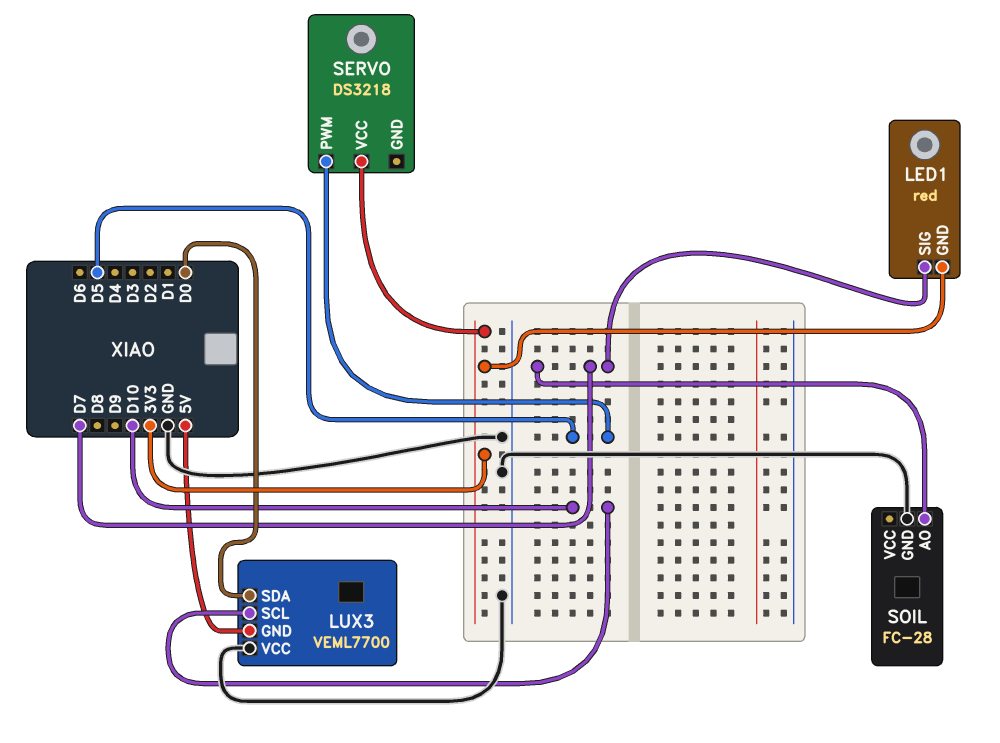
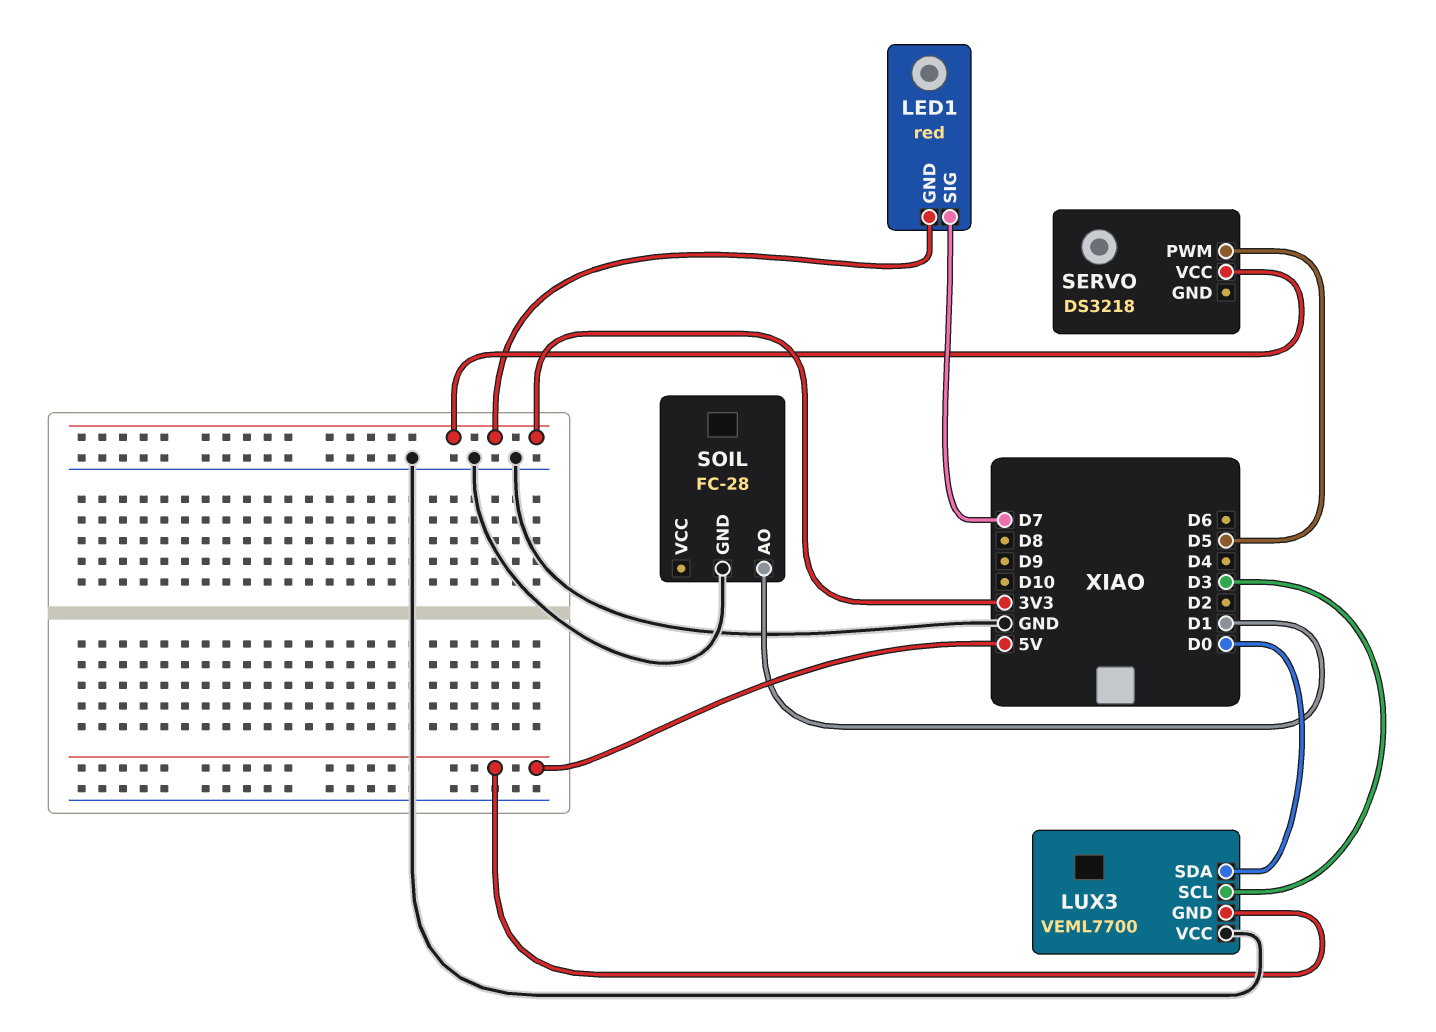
LUX3 pin SCL: D10 -> D3
SOIL pin AO: D7 -> D1

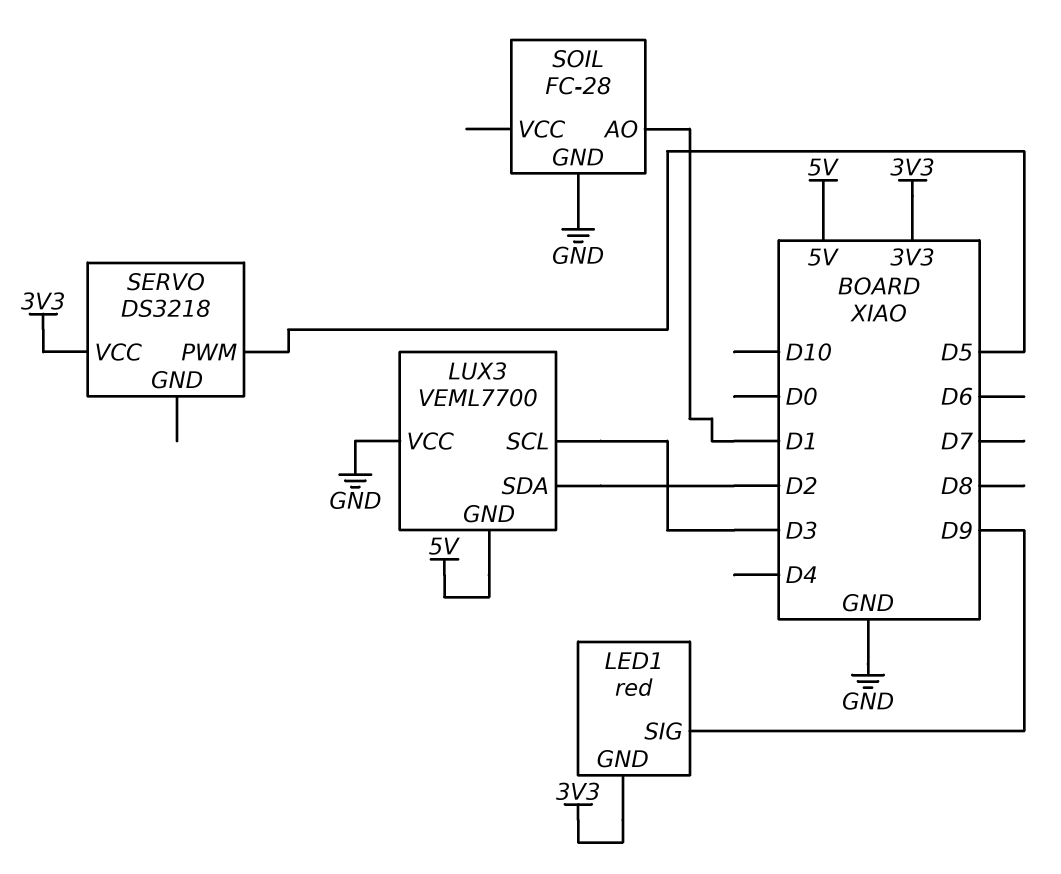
LED1 pin SIG: D7 -> D9
LUX3 pin SDA: D0 -> D2

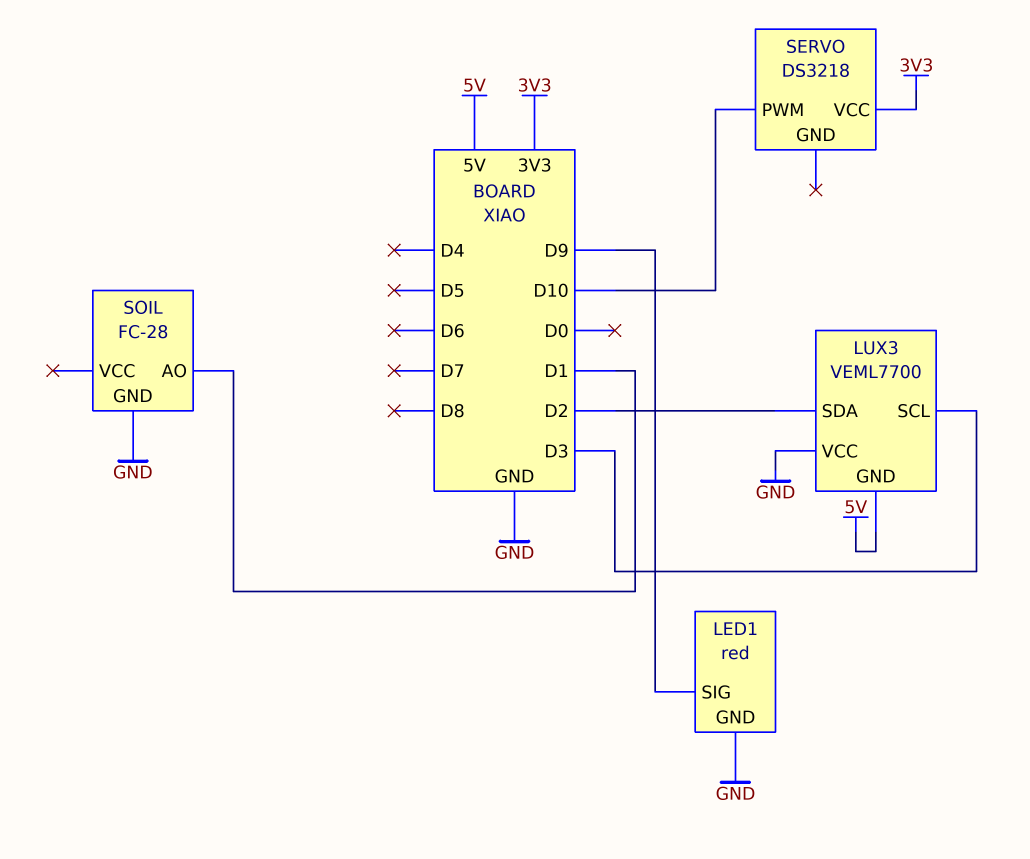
LED1 pin GND: 3V3 -> GND
SERVO pin PWM: D5 -> D10

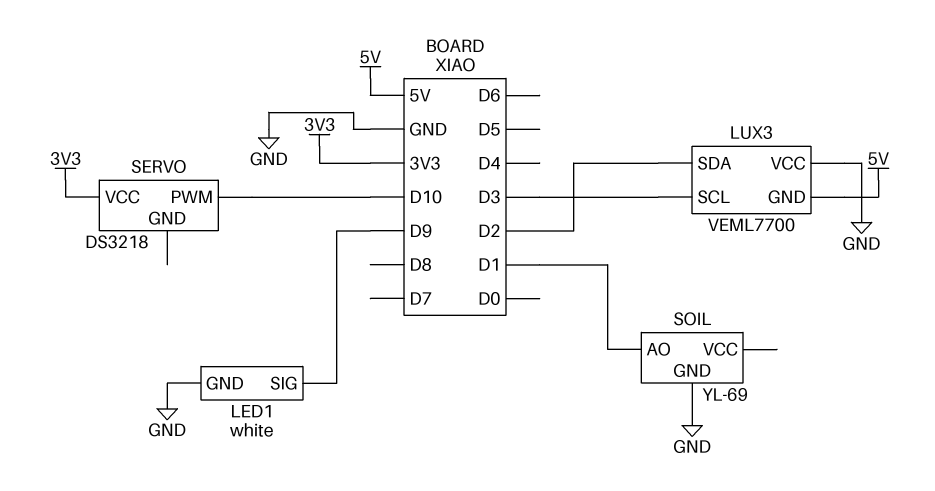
LED1: red -> white
SOIL: FC-28 -> YL-69

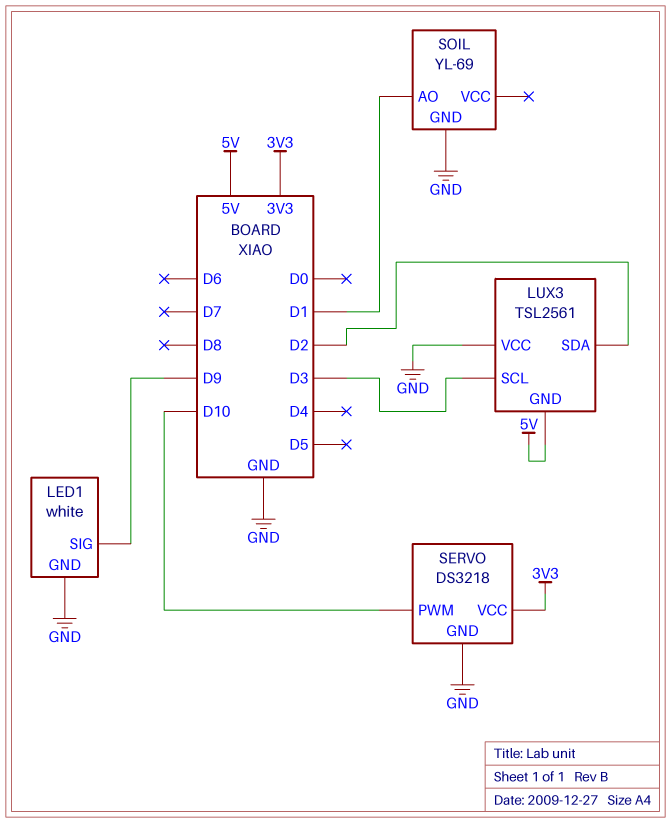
LUX3: VEML7700 -> TSL2561
SERVO pin GND: none -> GND

